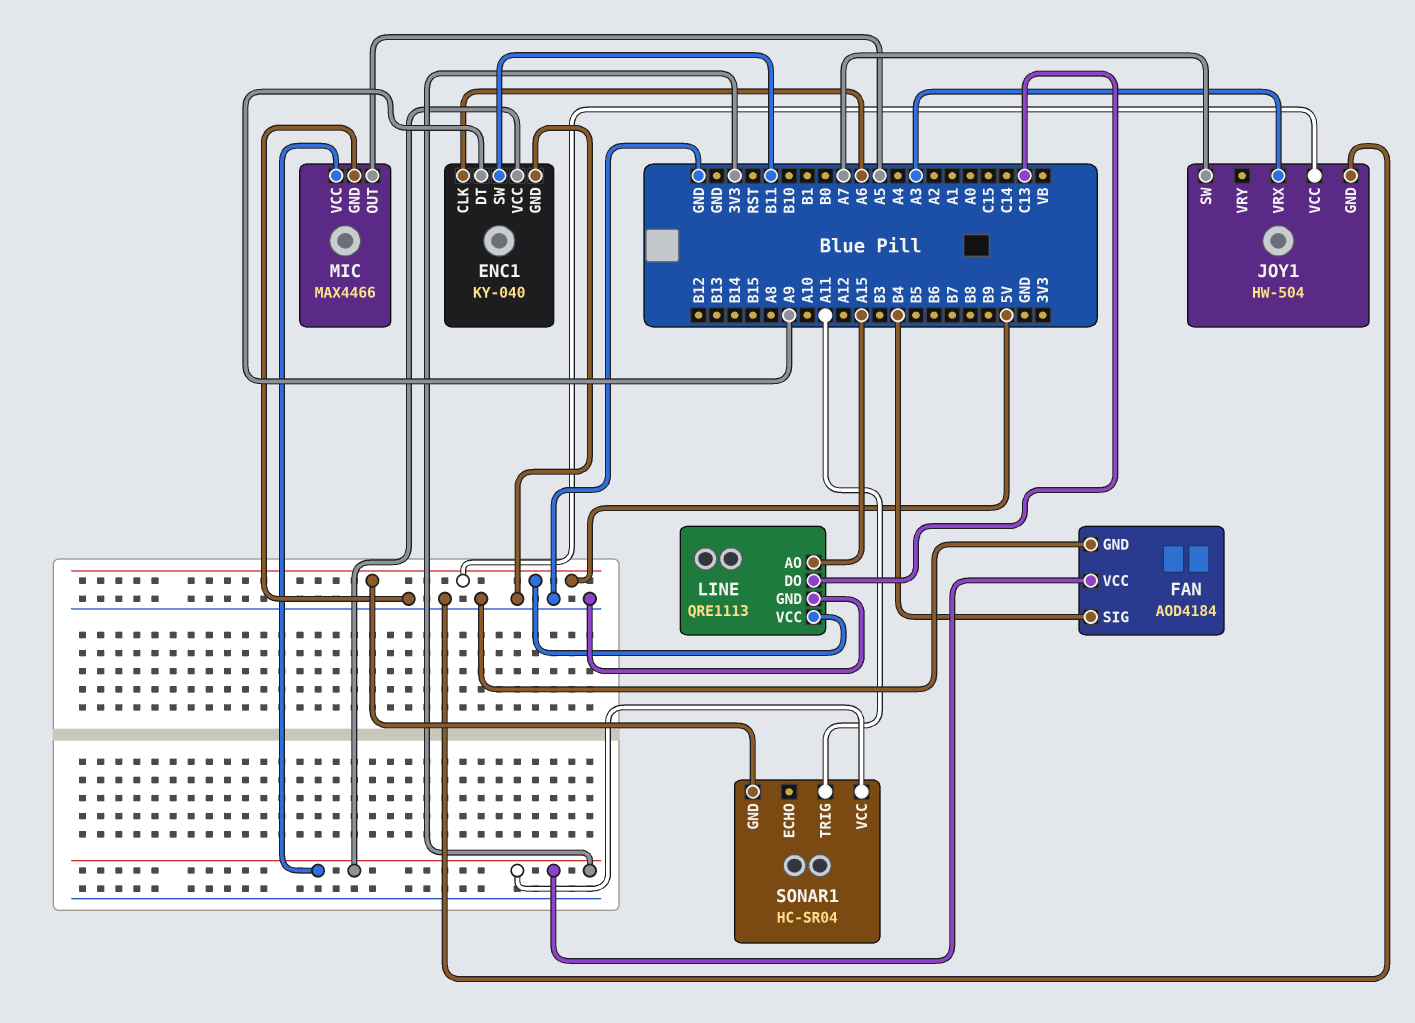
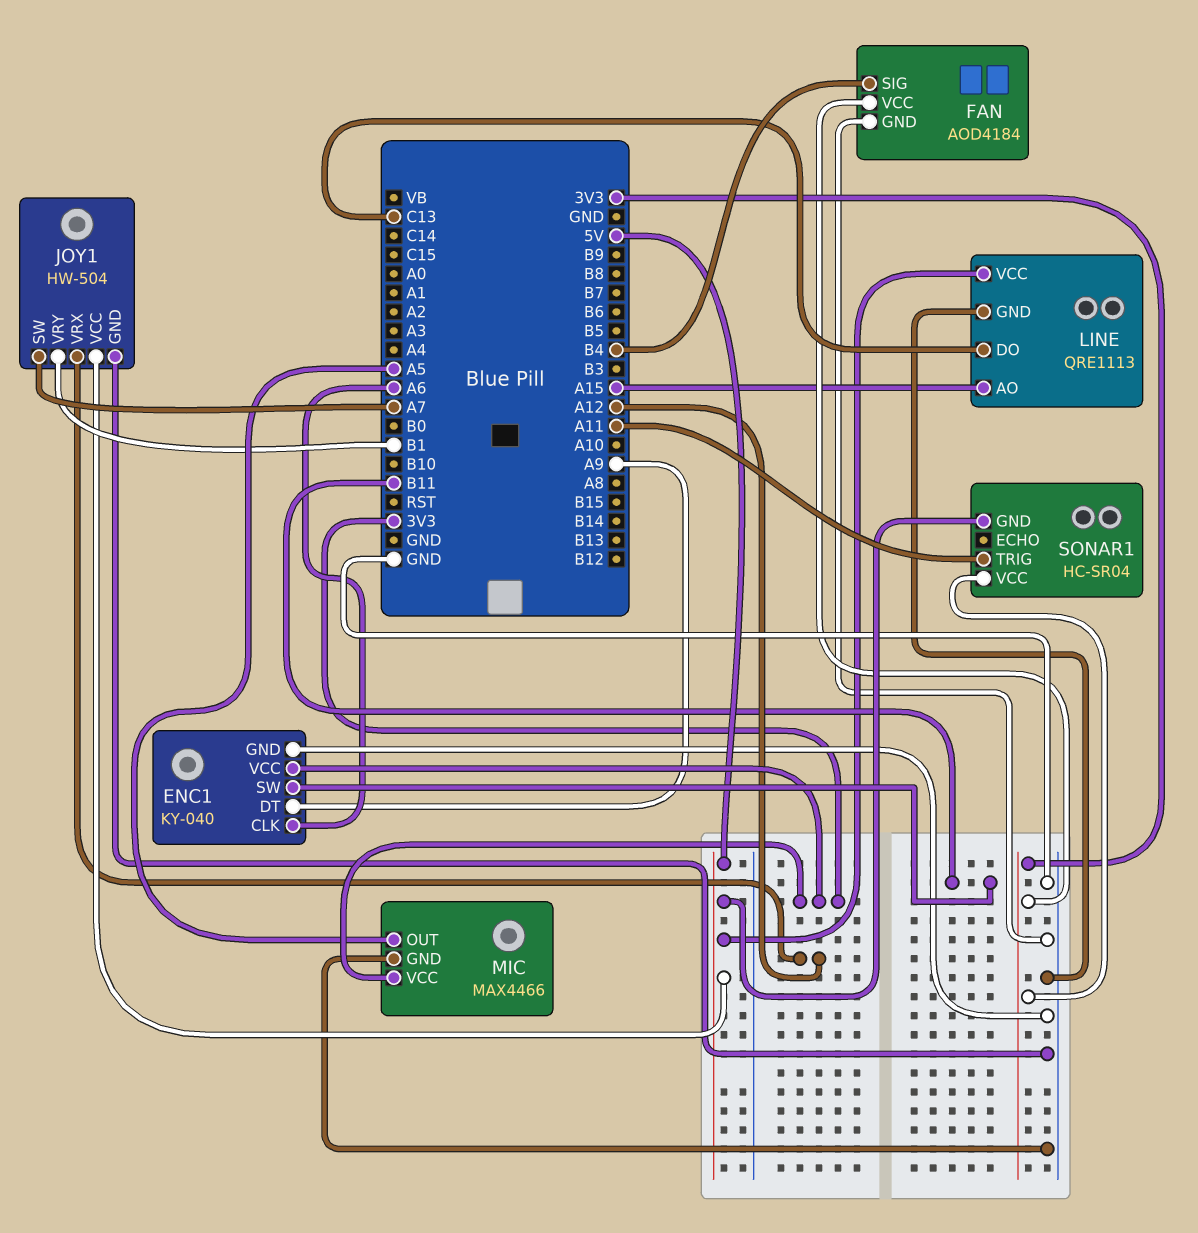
JOY1 pin VRX: A3 -> A12
JOY1 pin VRY: none -> B1

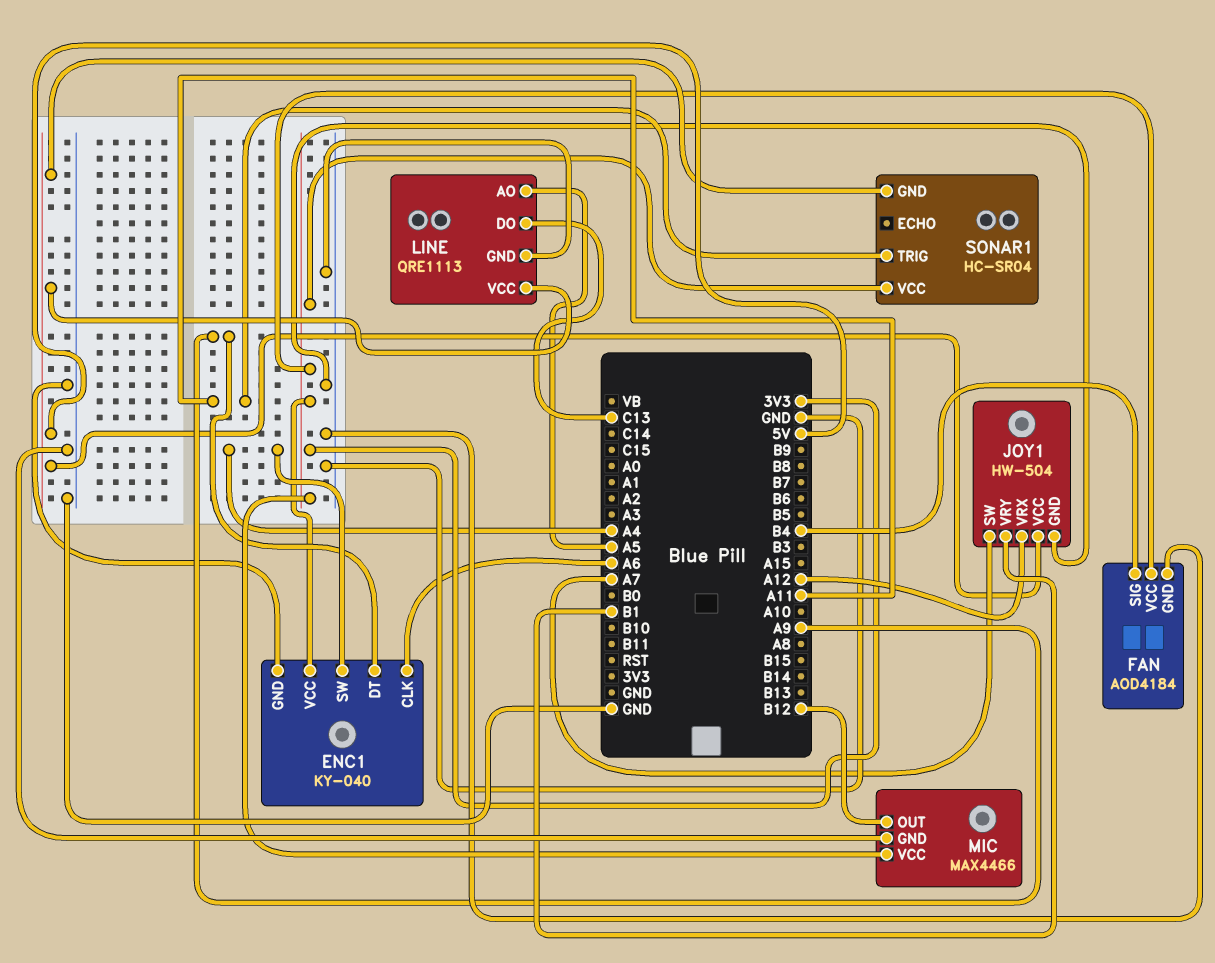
ENC1 pin SW: B11 -> A4
LINE pin AO: A15 -> A5
MIC pin OUT: A5 -> B12

